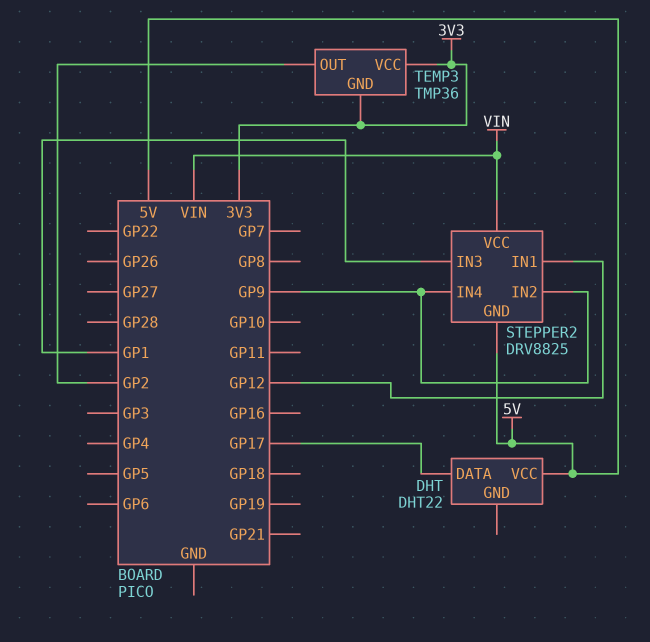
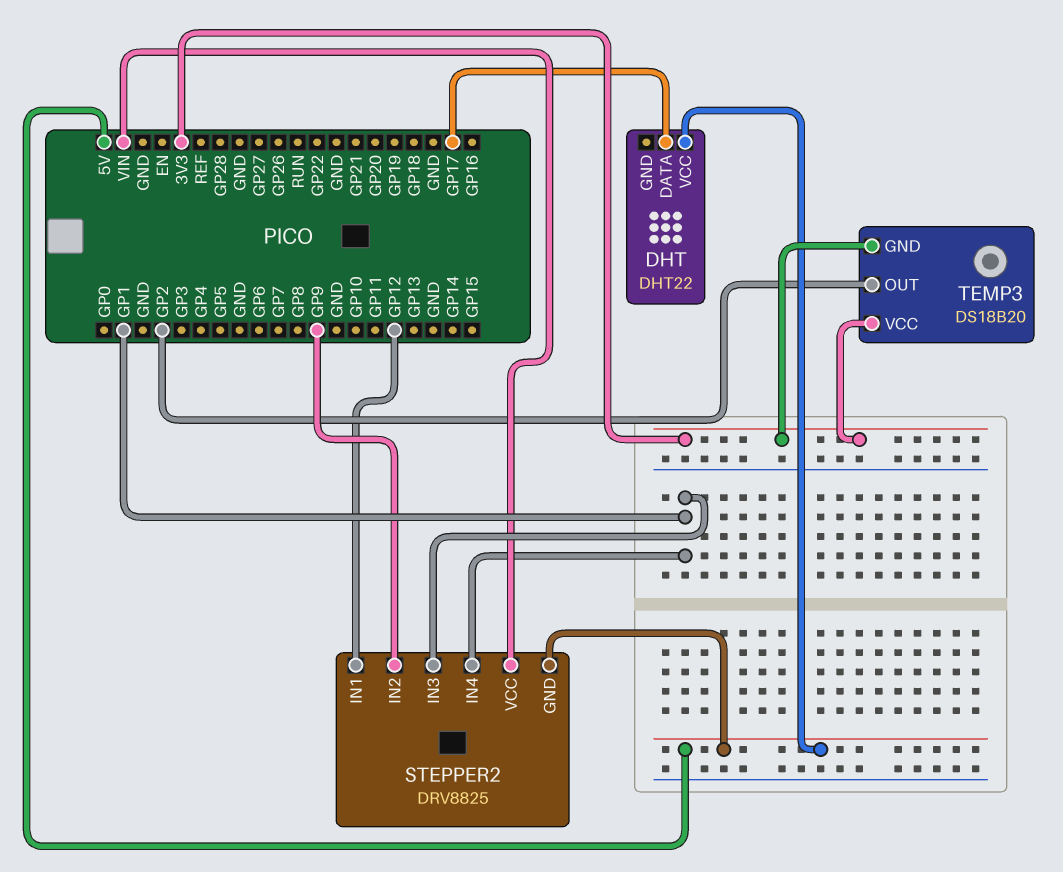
STEPPER2 pin IN4: GP9 -> GP1
TEMP3: TMP36 -> DS18B20

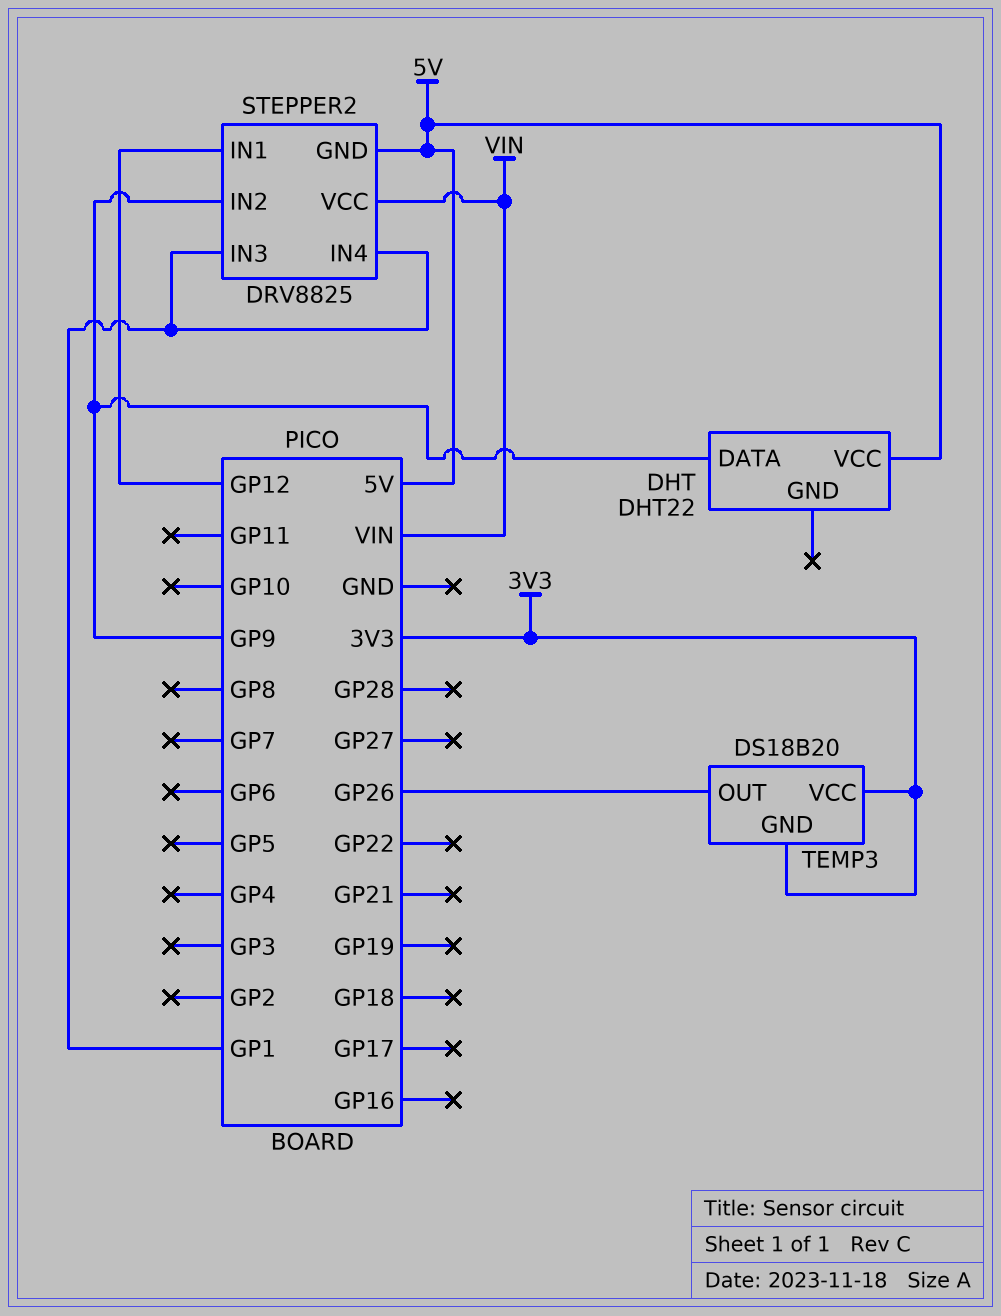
DHT pin DATA: GP17 -> GP9
TEMP3 pin OUT: GP2 -> GP26

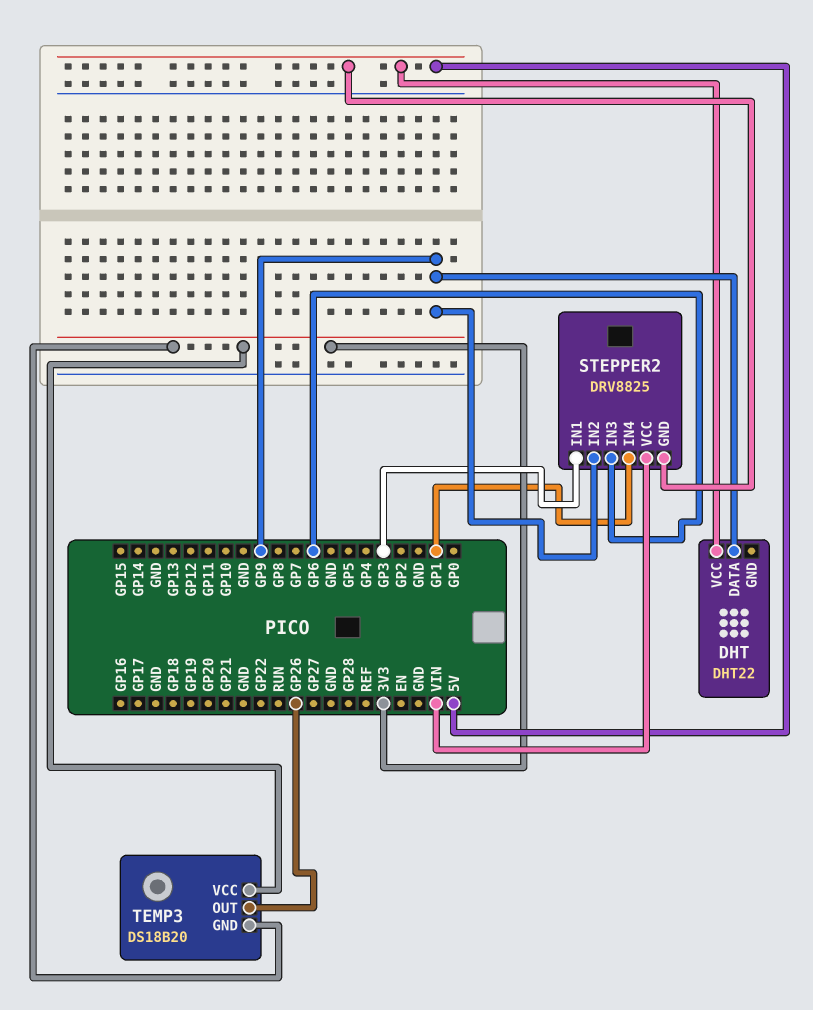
STEPPER2 pin IN1: GP12 -> GP3
STEPPER2 pin IN3: GP1 -> GP6

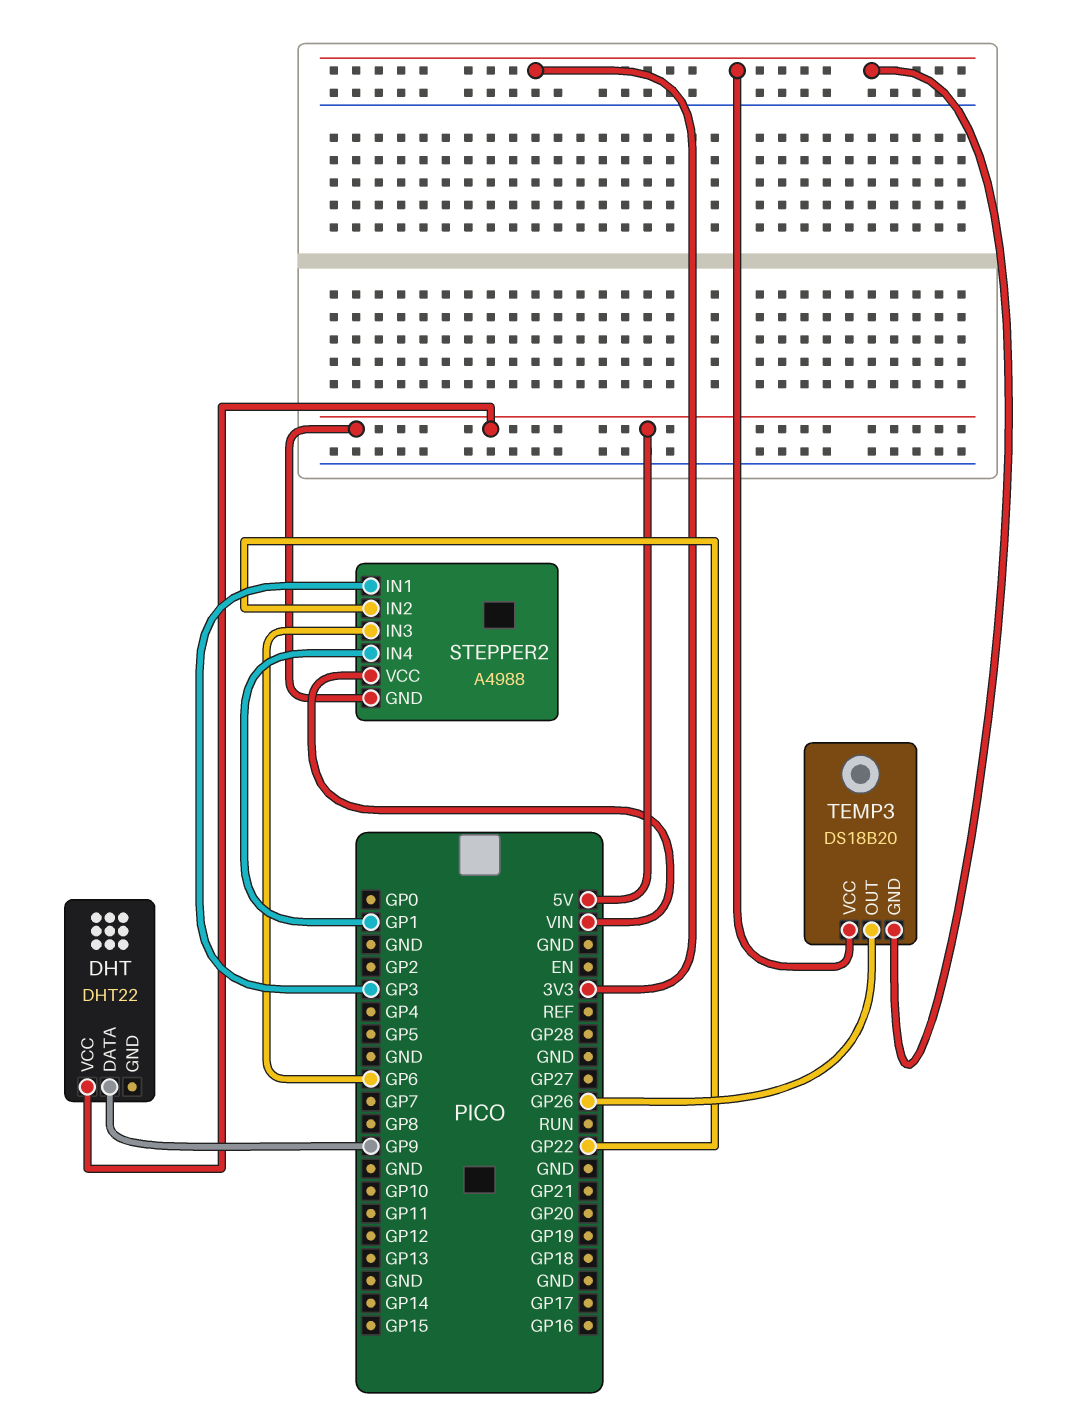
STEPPER2: DRV8825 -> A4988
STEPPER2 pin IN2: GP9 -> GP22

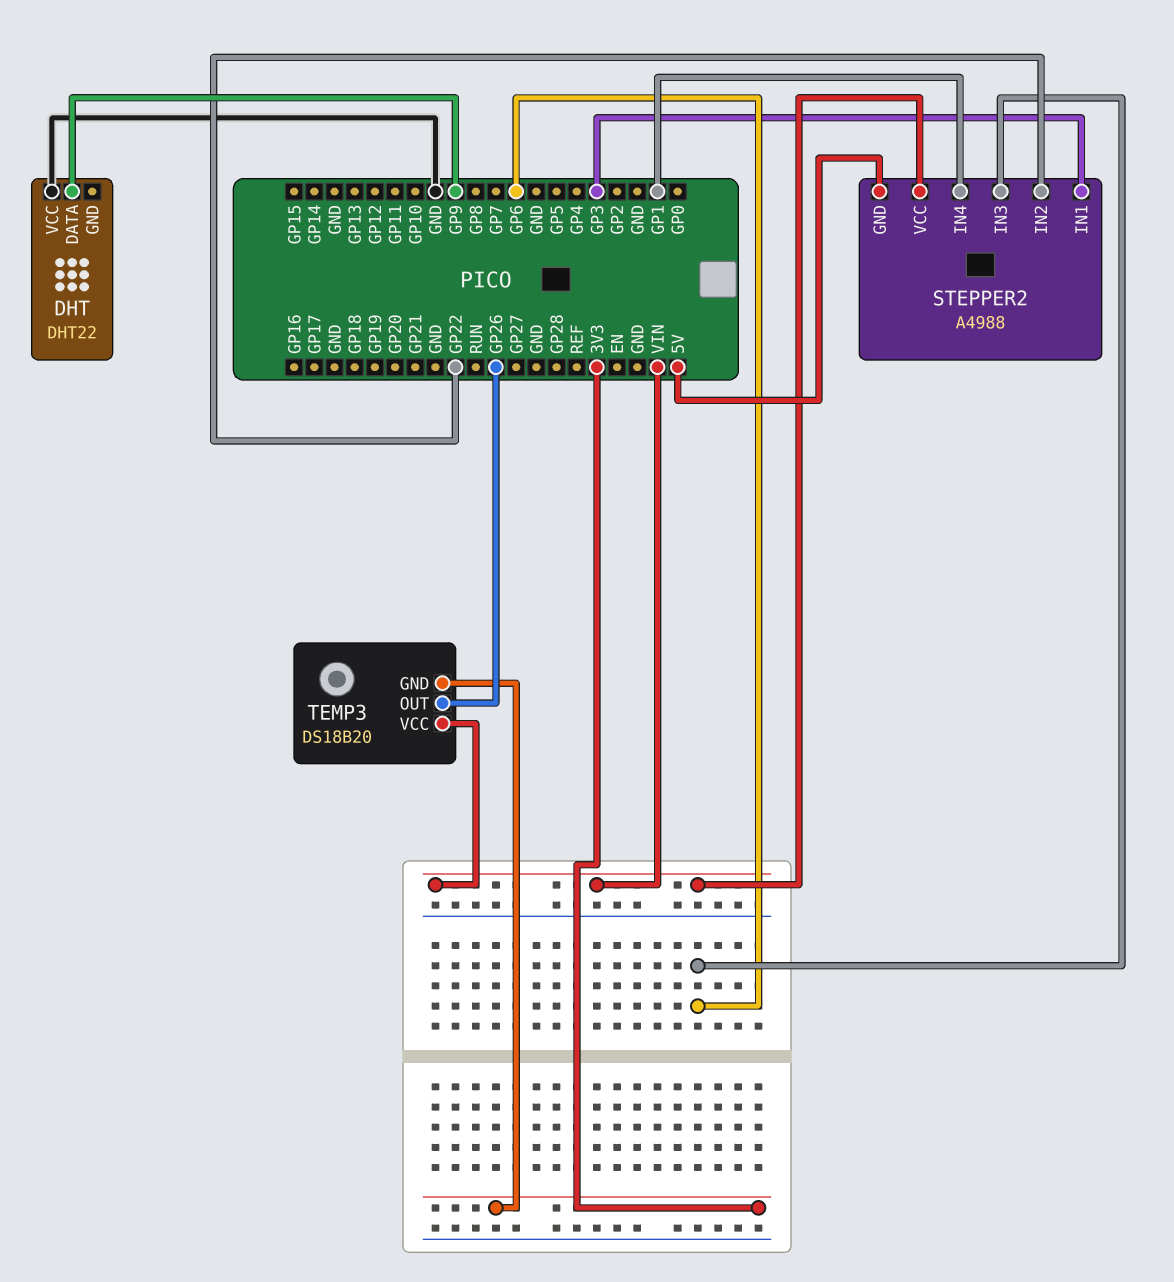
DHT pin VCC: 5V -> GND
TEMP3 pin VCC: 3V3 -> VIN

